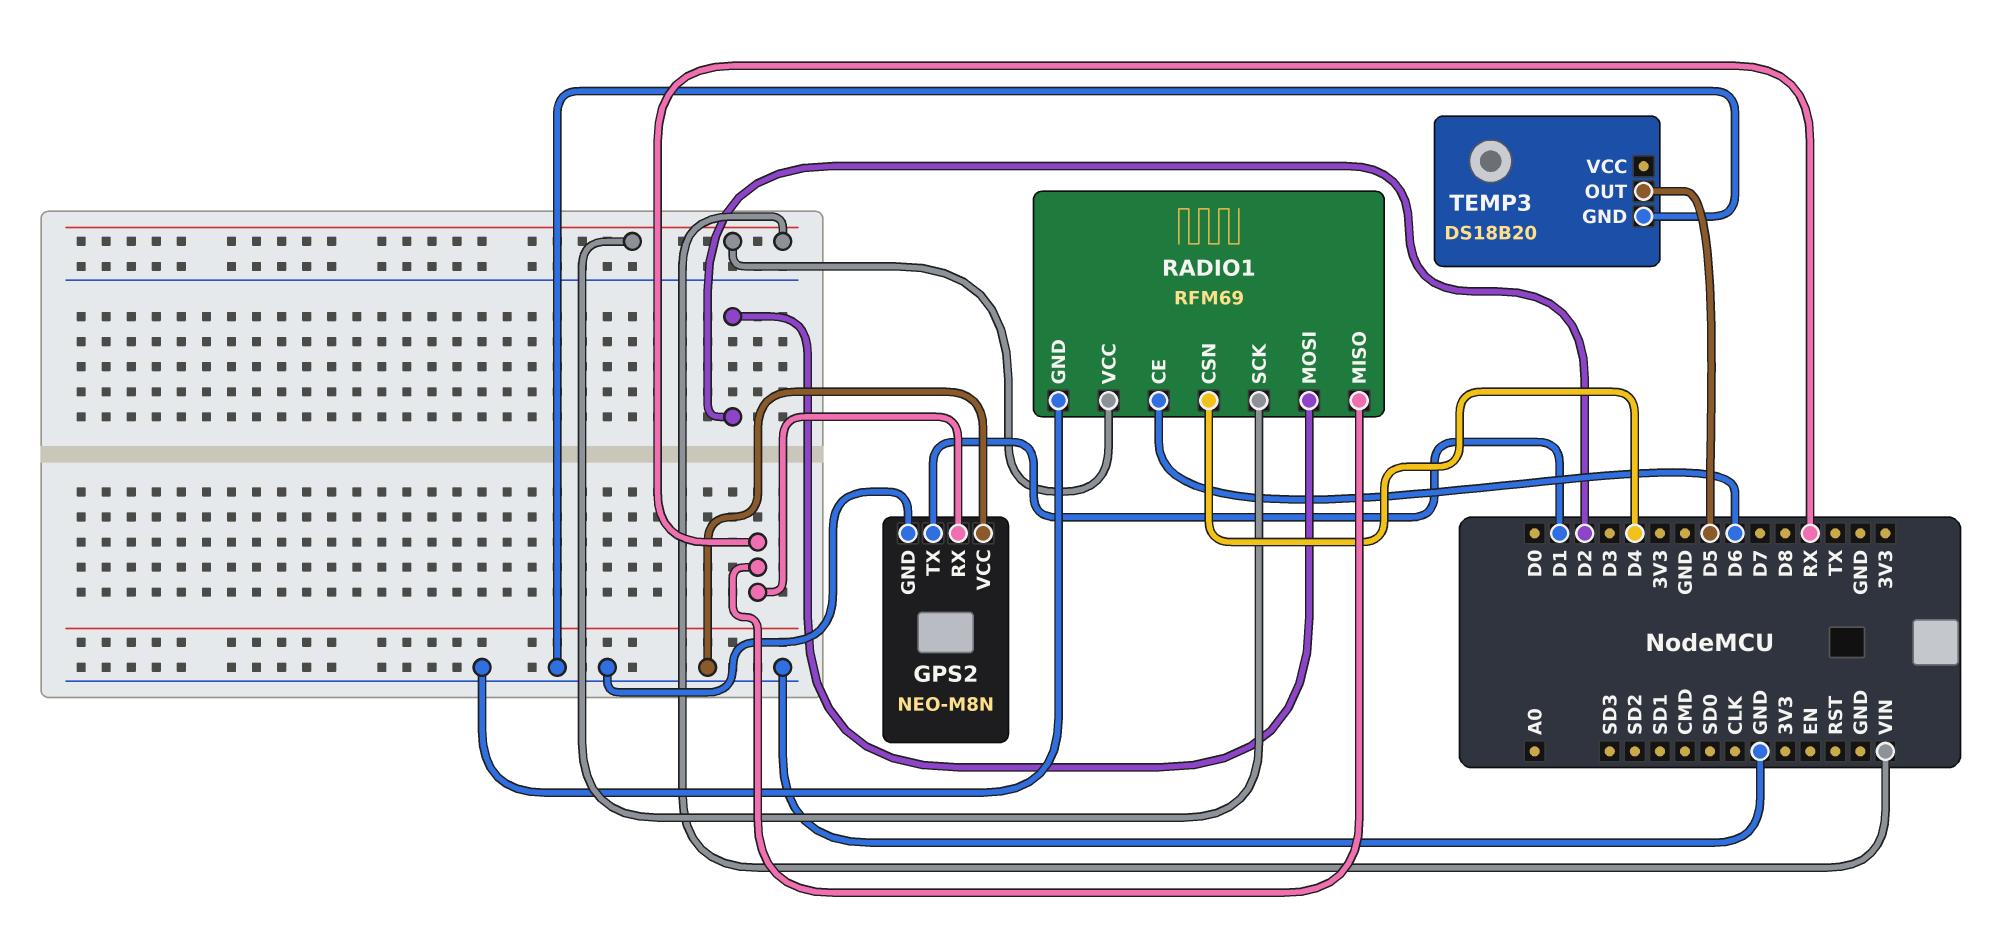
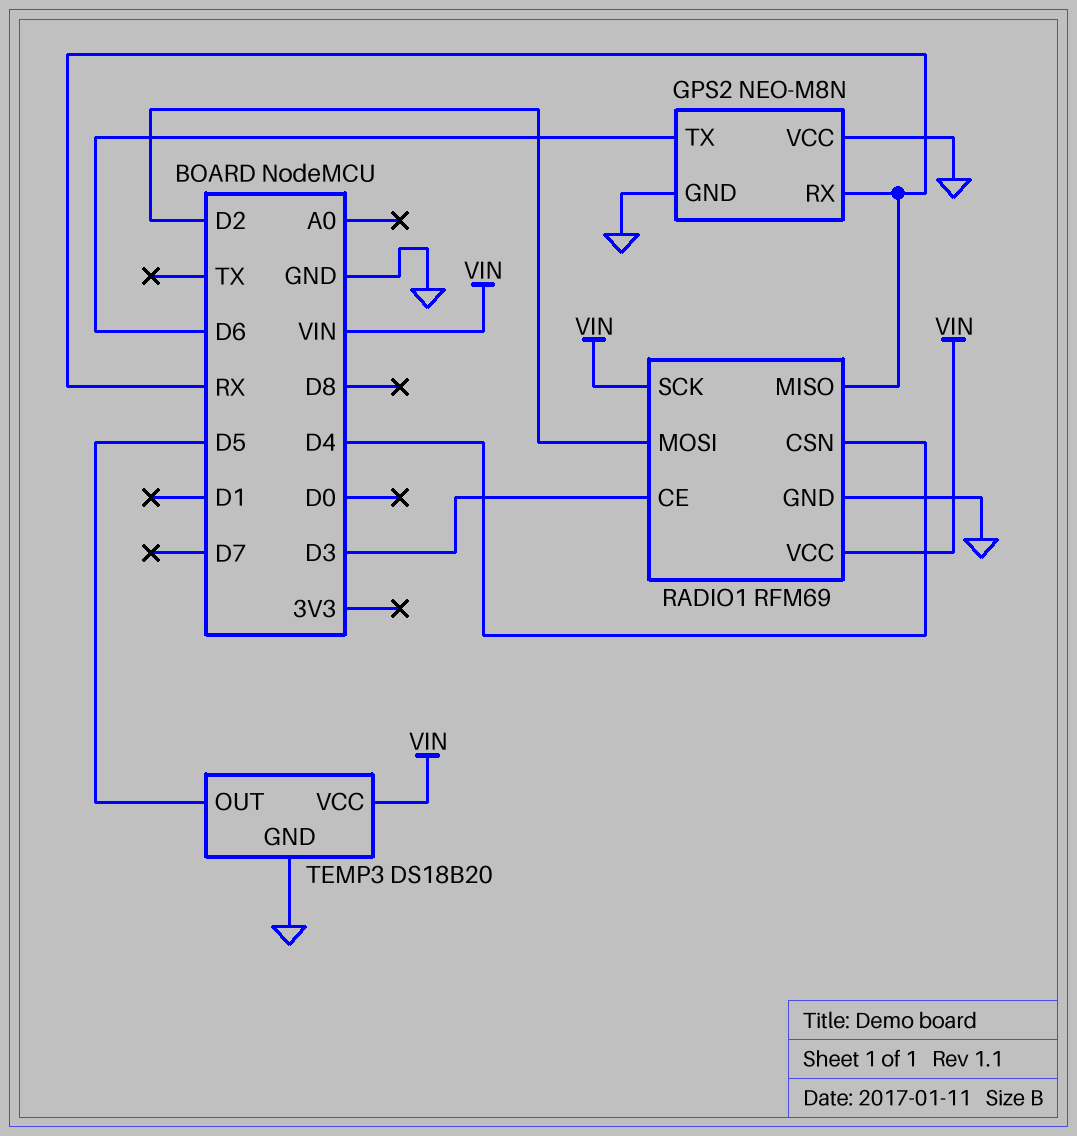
GPS2 pin TX: D1 -> D6
RADIO1 pin CE: D6 -> D3
TEMP3 pin VCC: none -> VIN

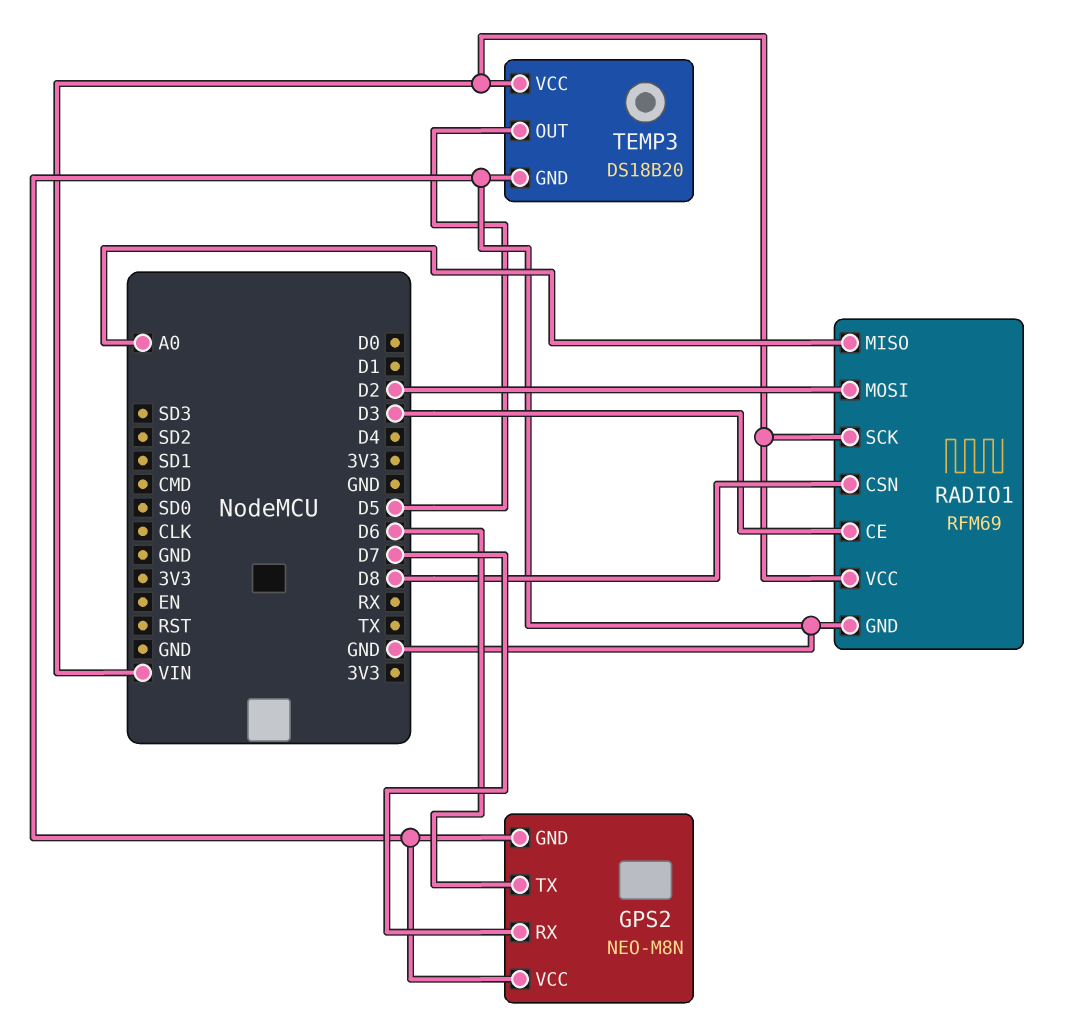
GPS2 pin RX: RX -> D7
RADIO1 pin CSN: D4 -> D8
RADIO1 pin MISO: RX -> A0

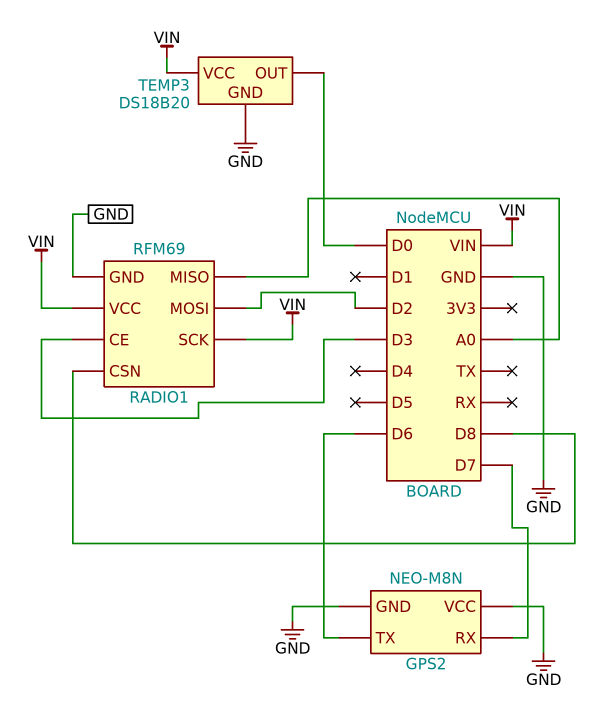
TEMP3 pin OUT: D5 -> D0

